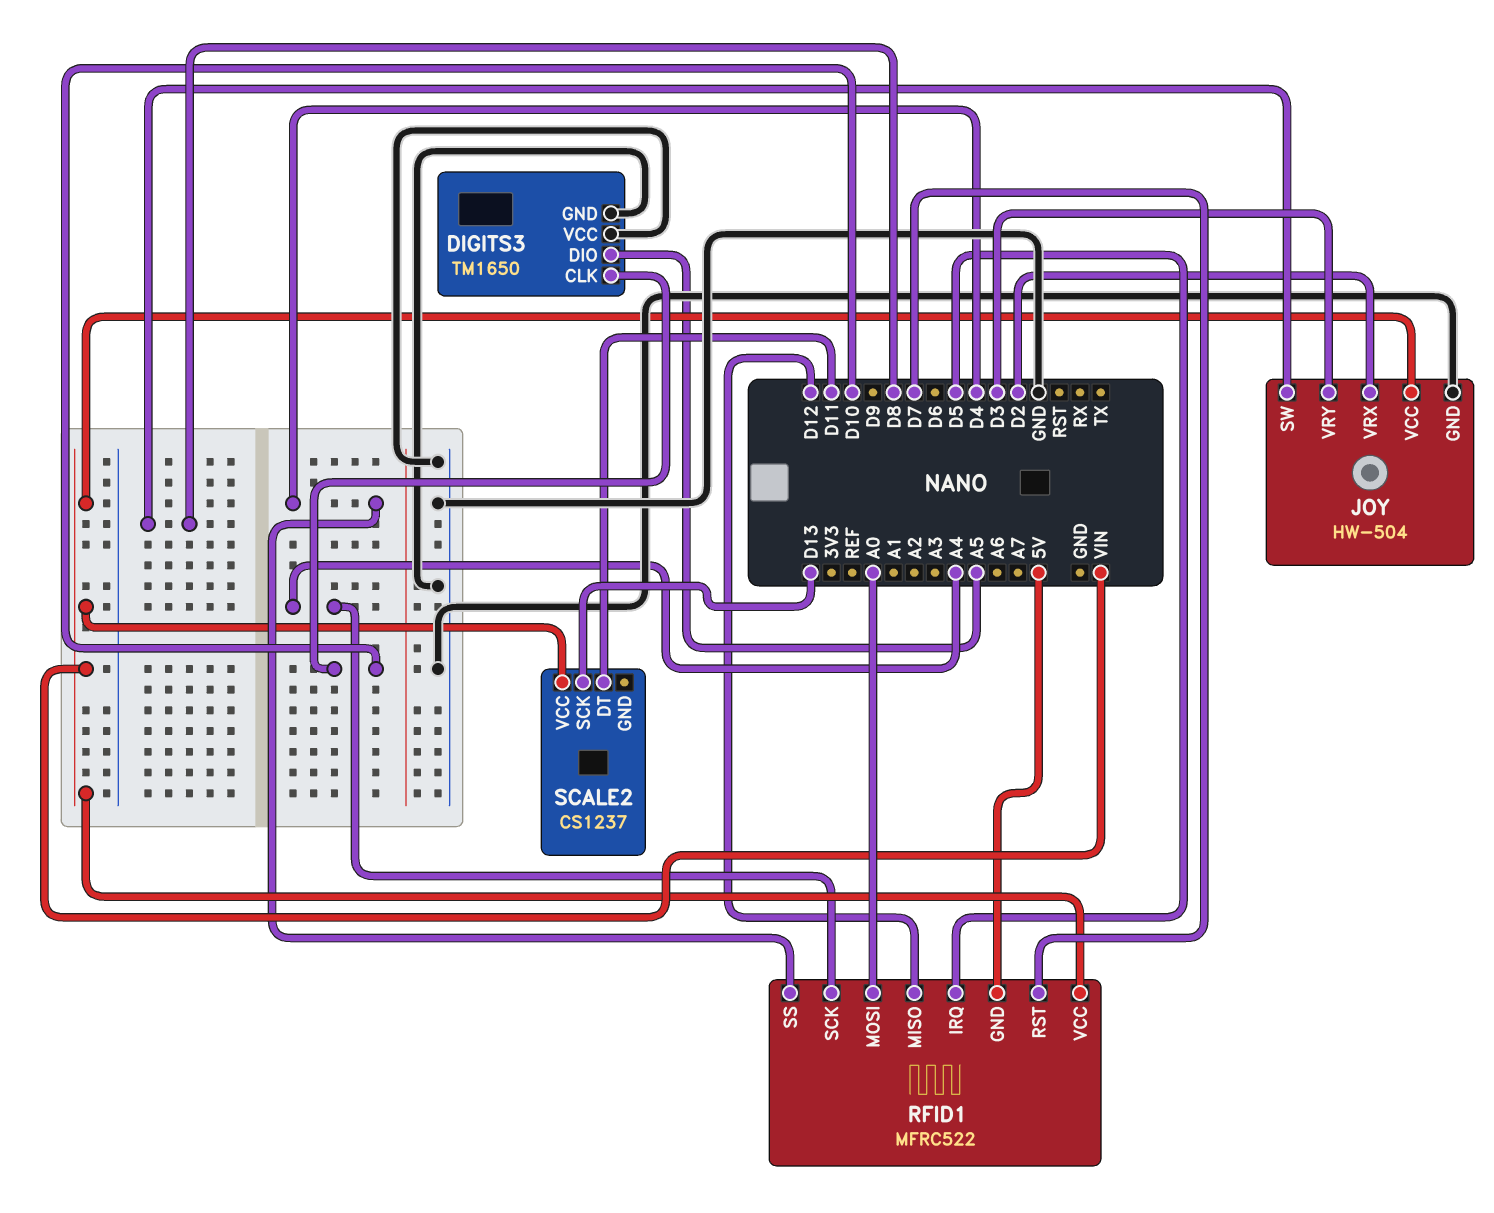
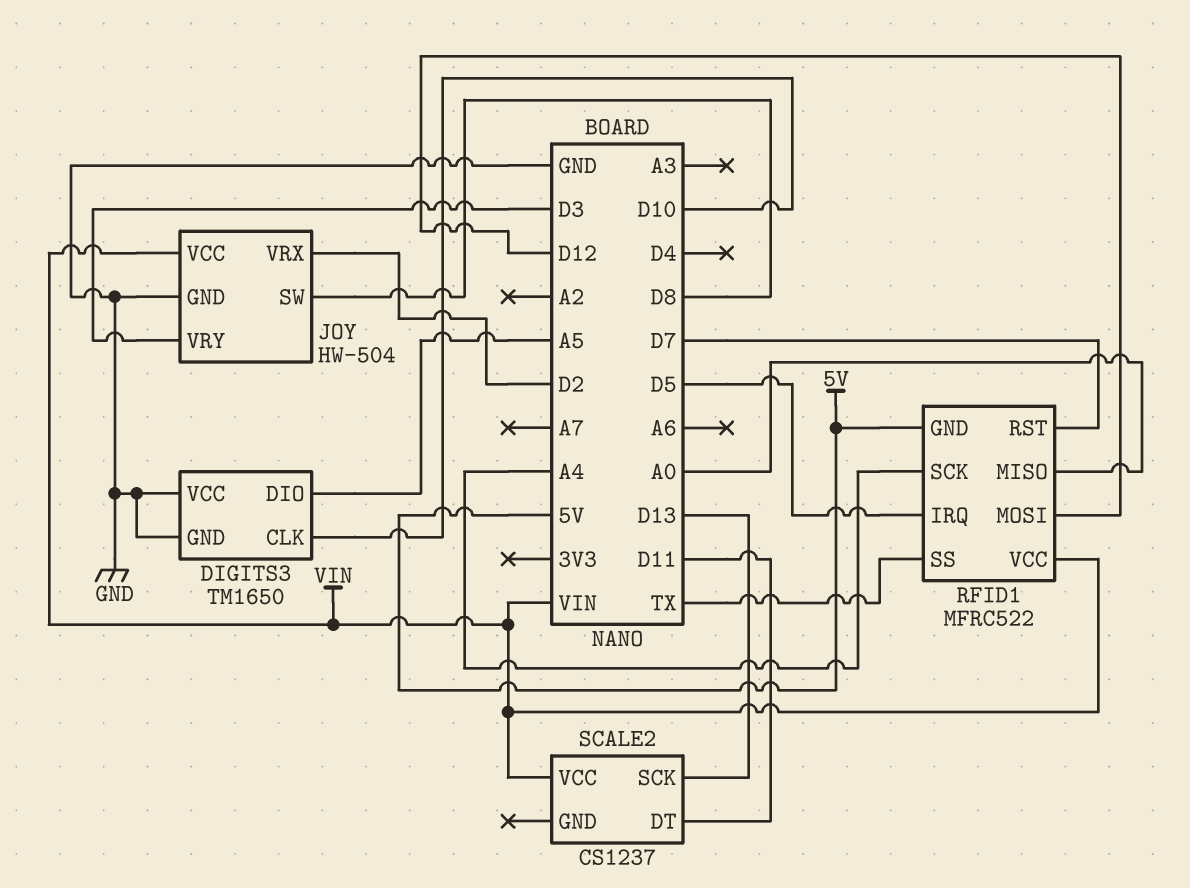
RFID1 pin MISO: D12 -> A0
RFID1 pin MOSI: A0 -> D12
RFID1 pin SS: D4 -> TX

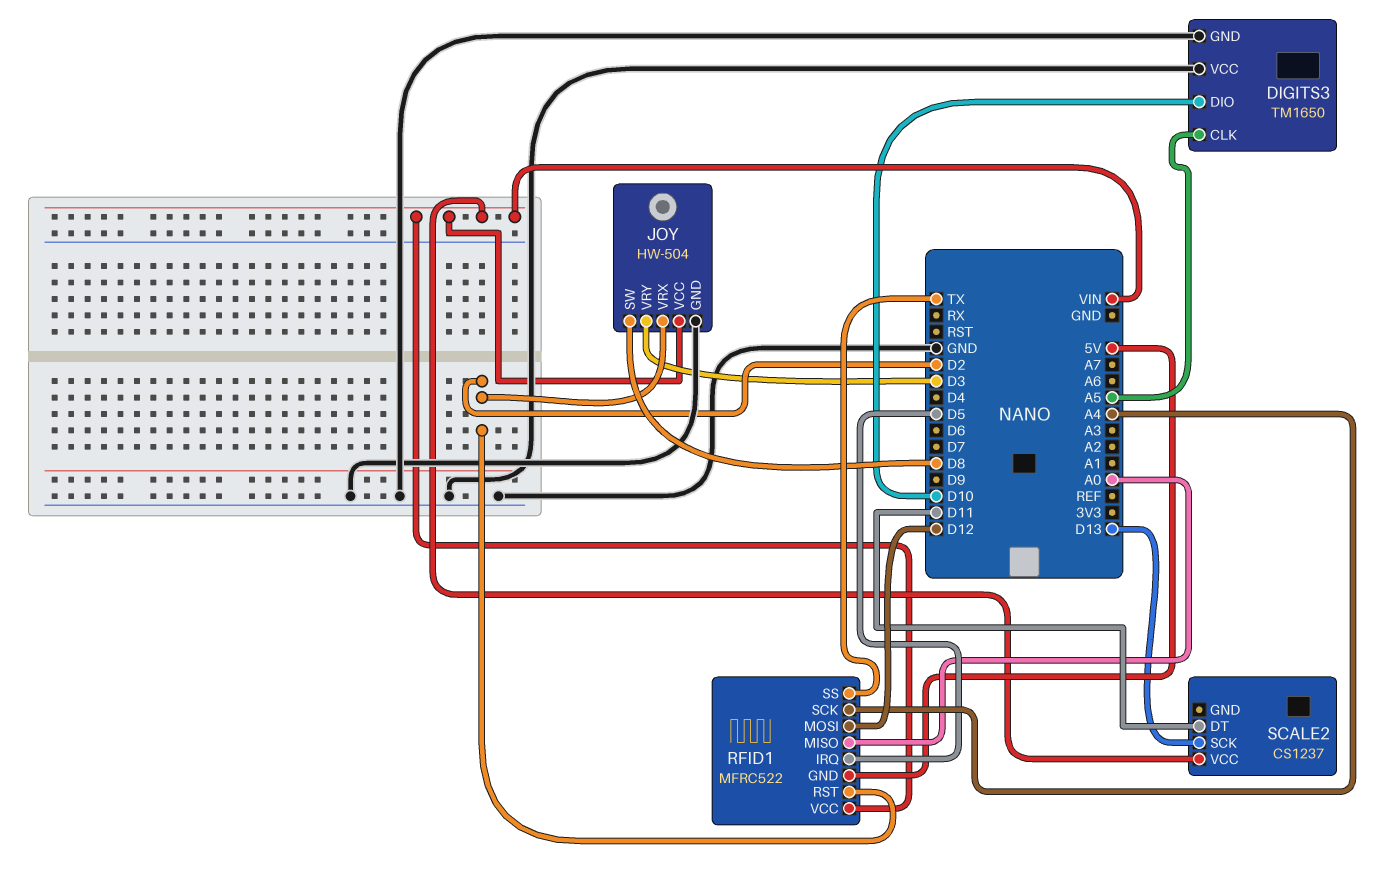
DIGITS3 pin CLK: D10 -> A5
DIGITS3 pin DIO: A5 -> D10
RFID1 pin RST: D7 -> D2

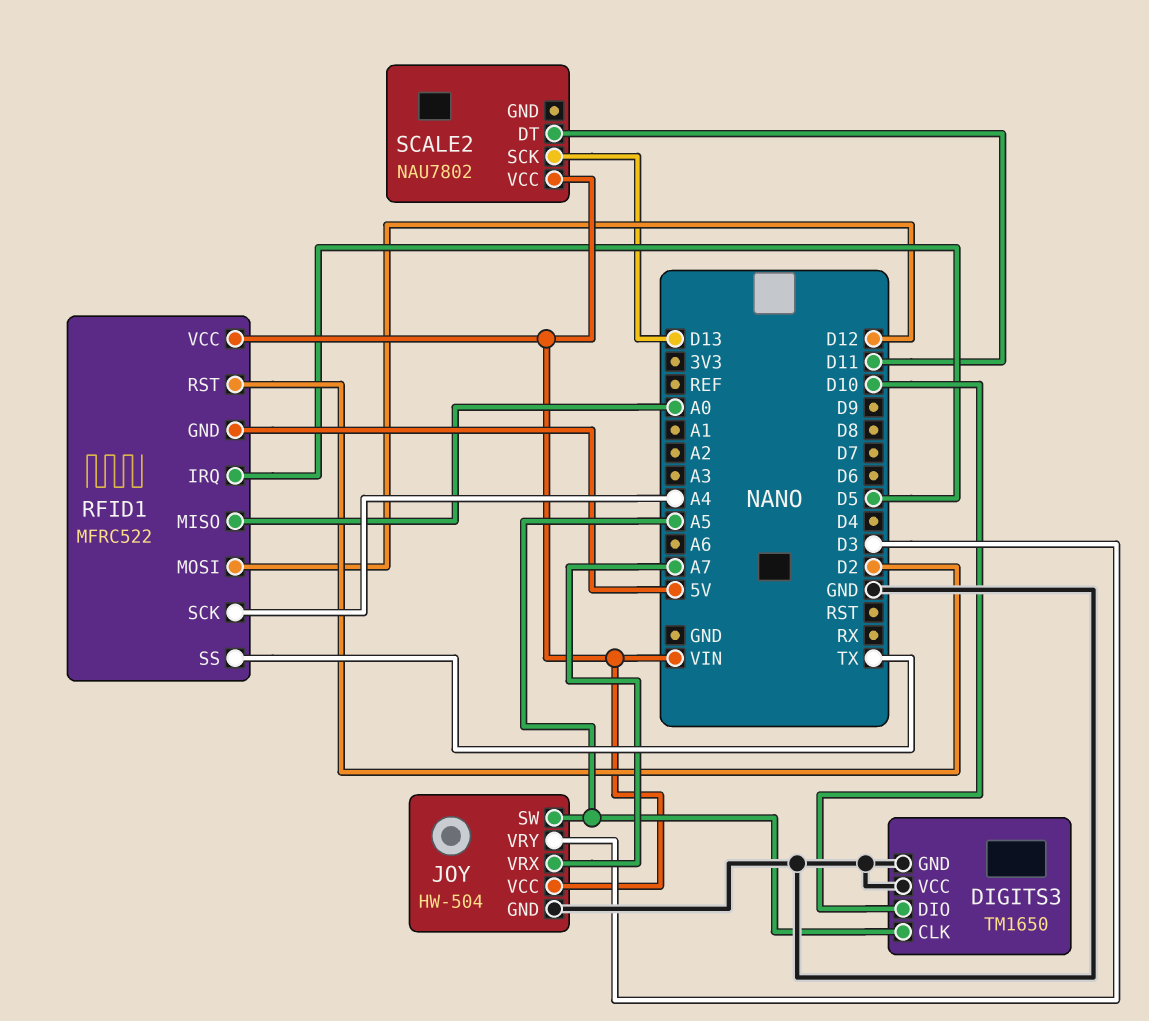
JOY pin SW: D8 -> A5
JOY pin VRX: D2 -> A7
SCALE2: CS1237 -> NAU7802

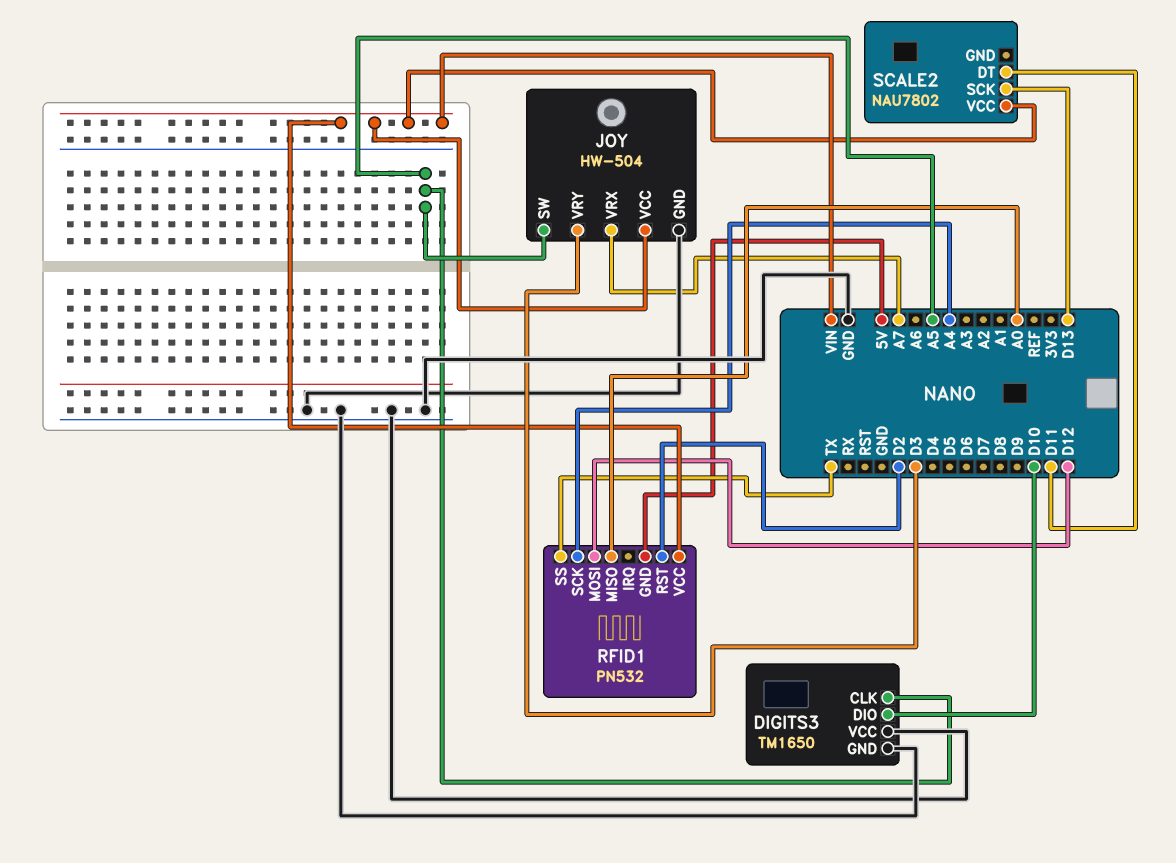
RFID1: MFRC522 -> PN532
RFID1 pin IRQ: D5 -> none

